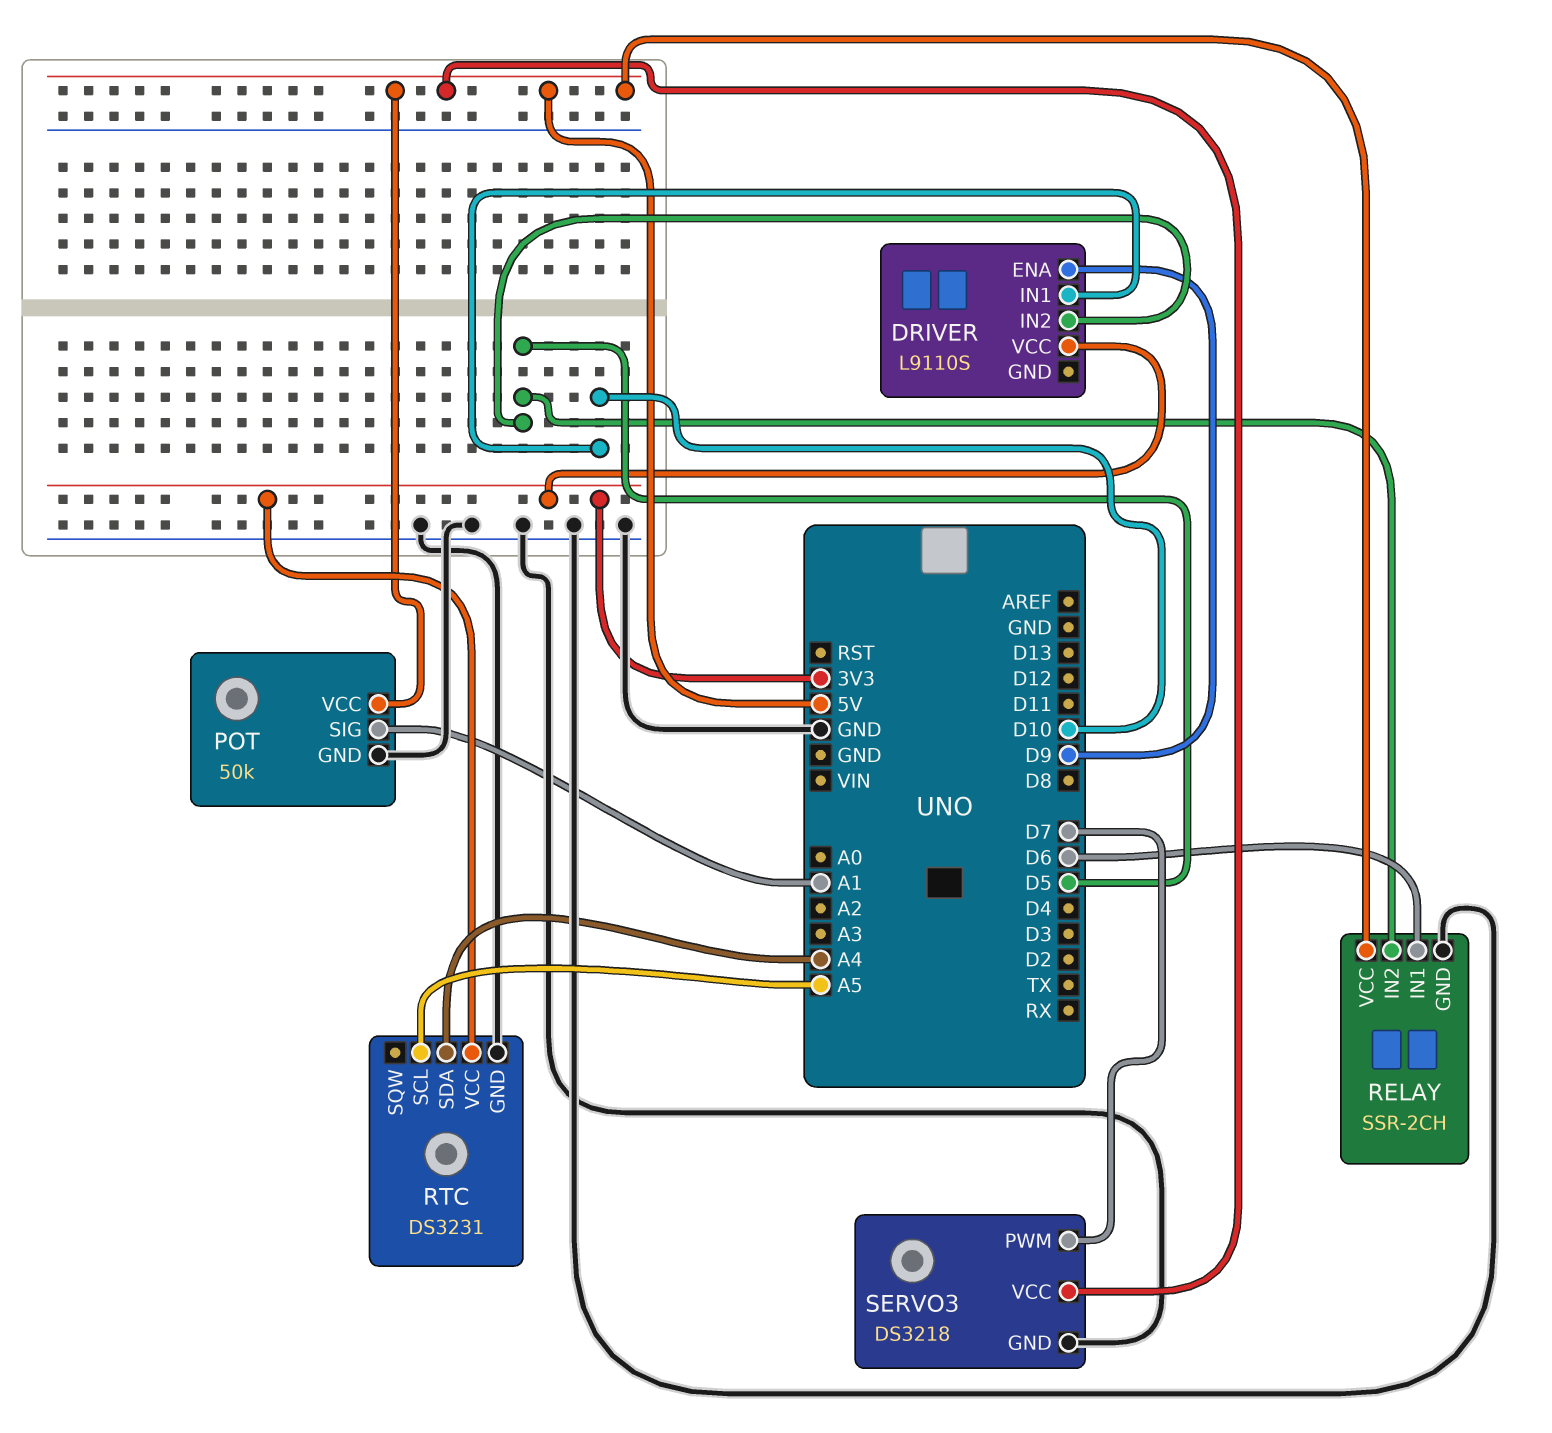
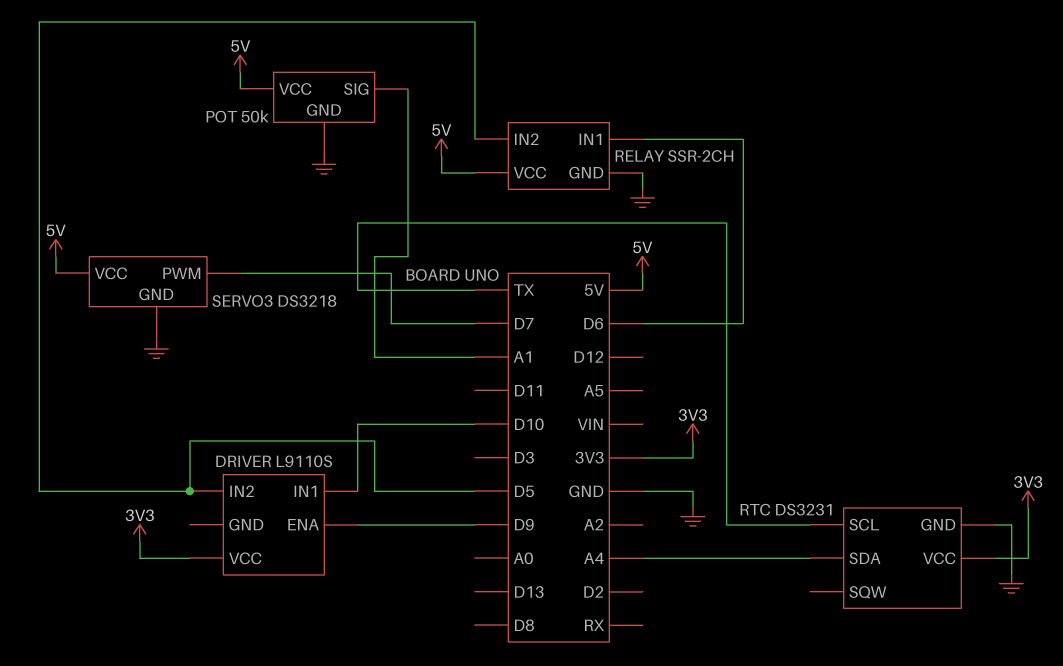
RTC pin SCL: A5 -> TX

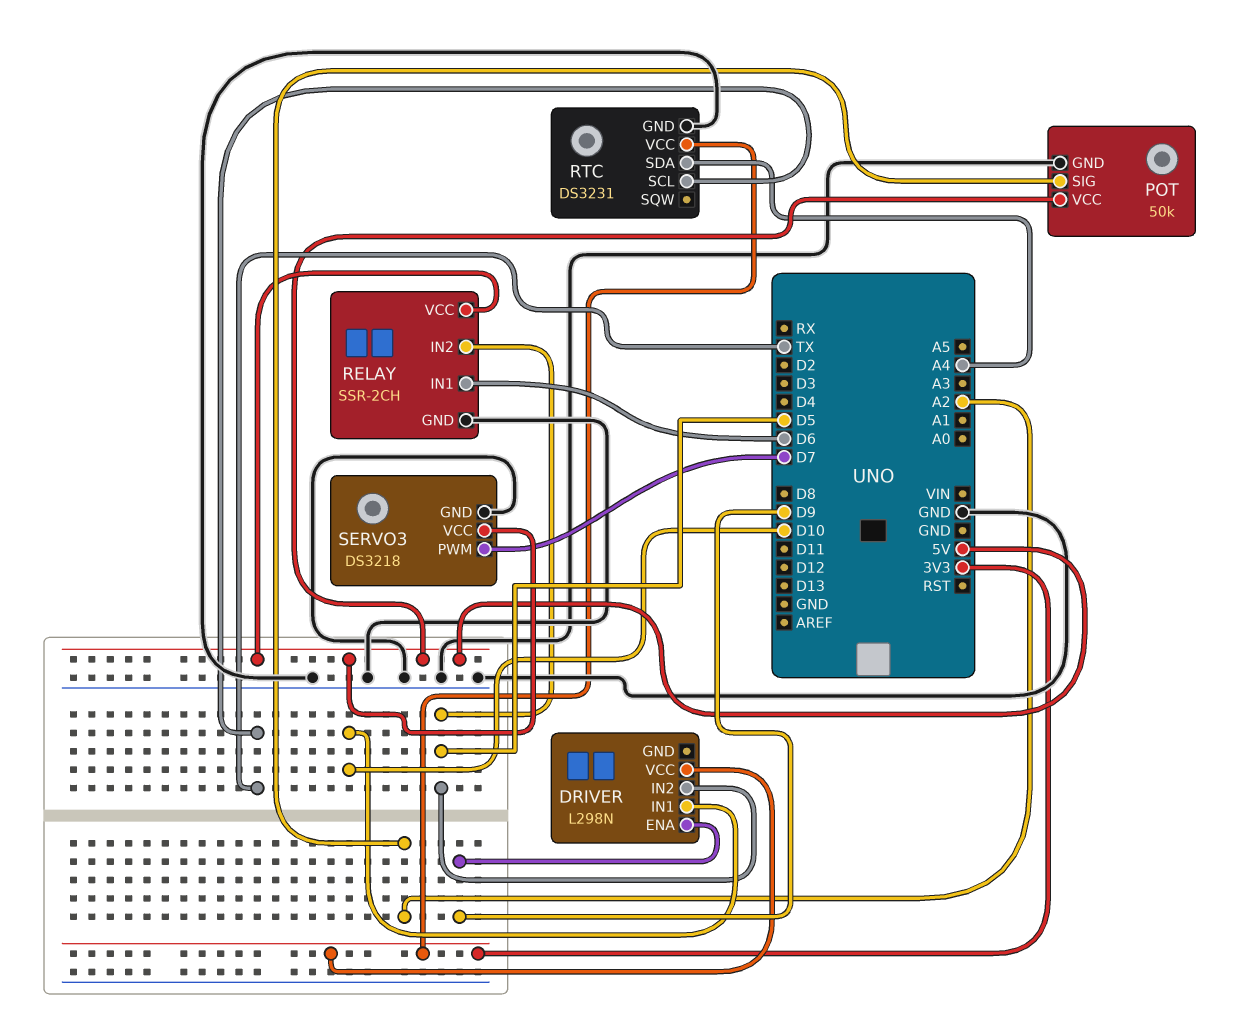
DRIVER: L9110S -> L298N
POT pin SIG: A1 -> A2

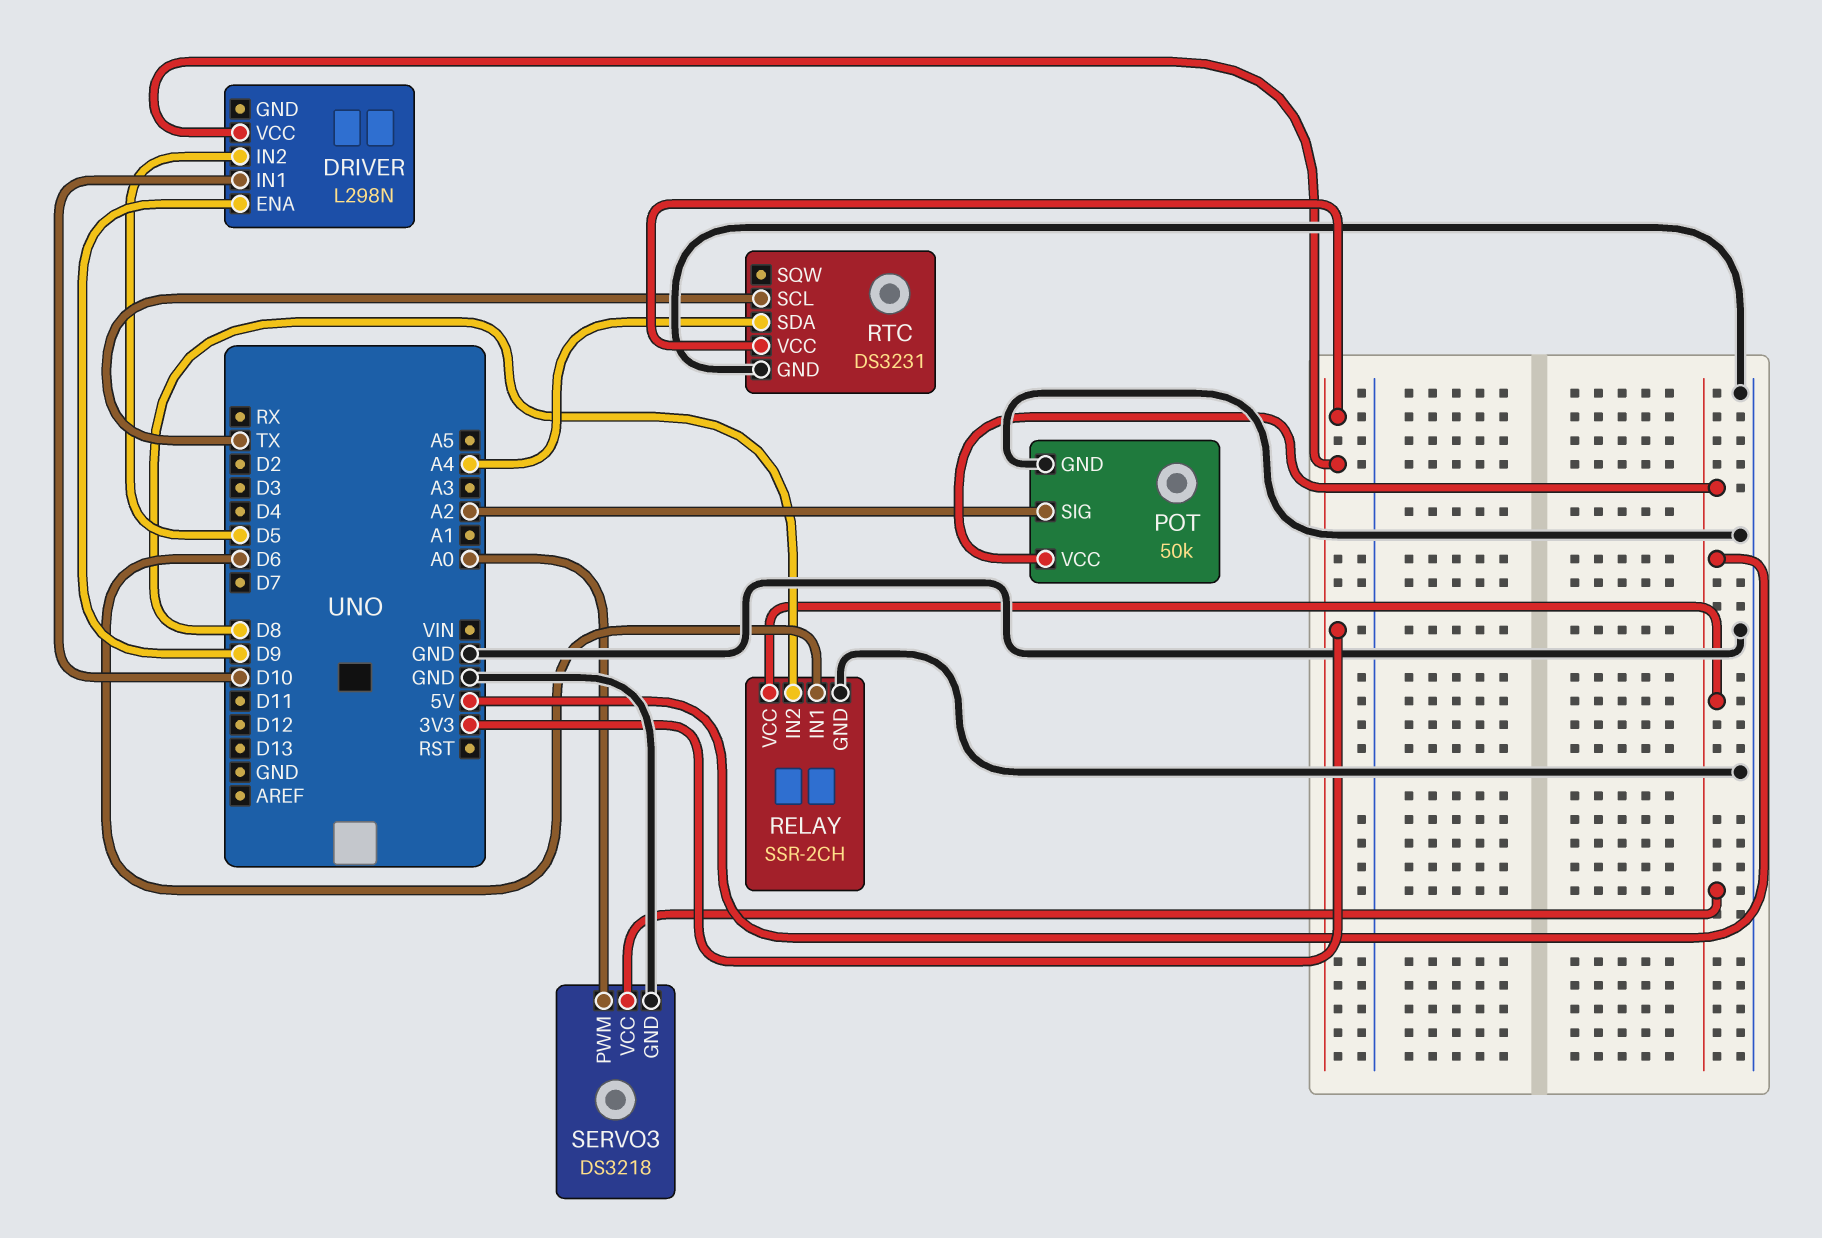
RELAY pin IN2: D5 -> D8
SERVO3 pin PWM: D7 -> A0

